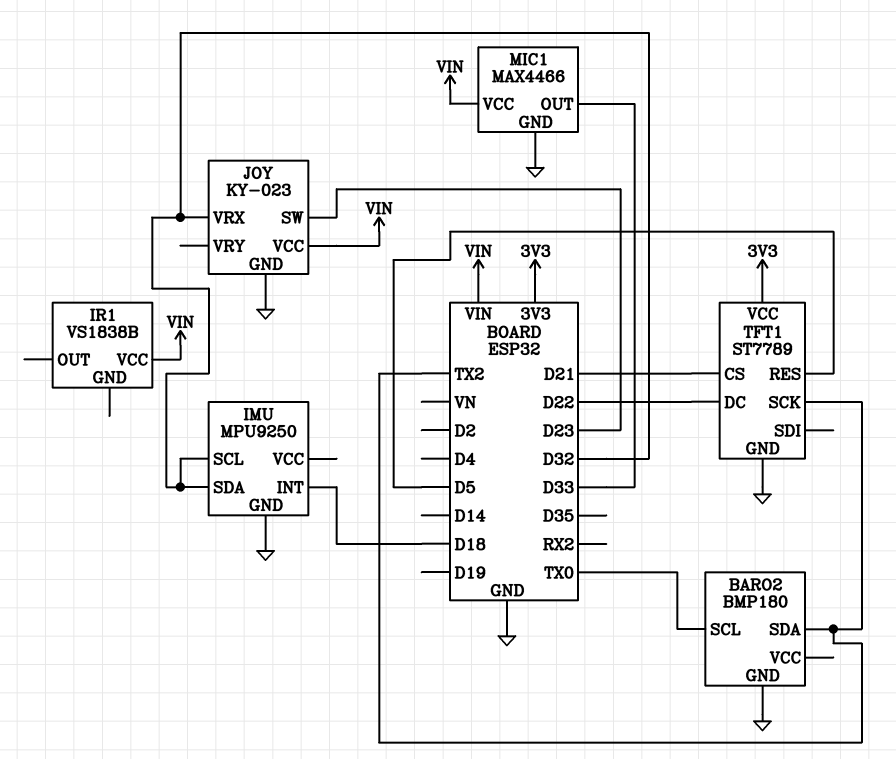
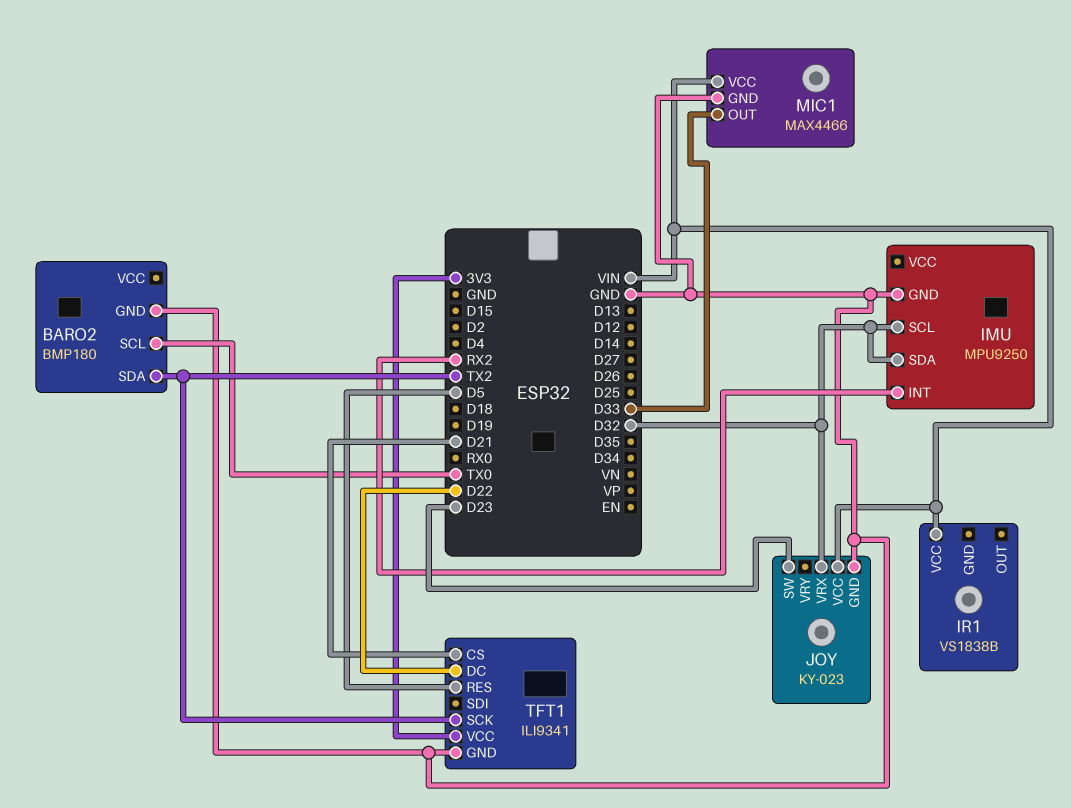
IMU pin INT: D18 -> RX2
TFT1: ST7789 -> ILI9341

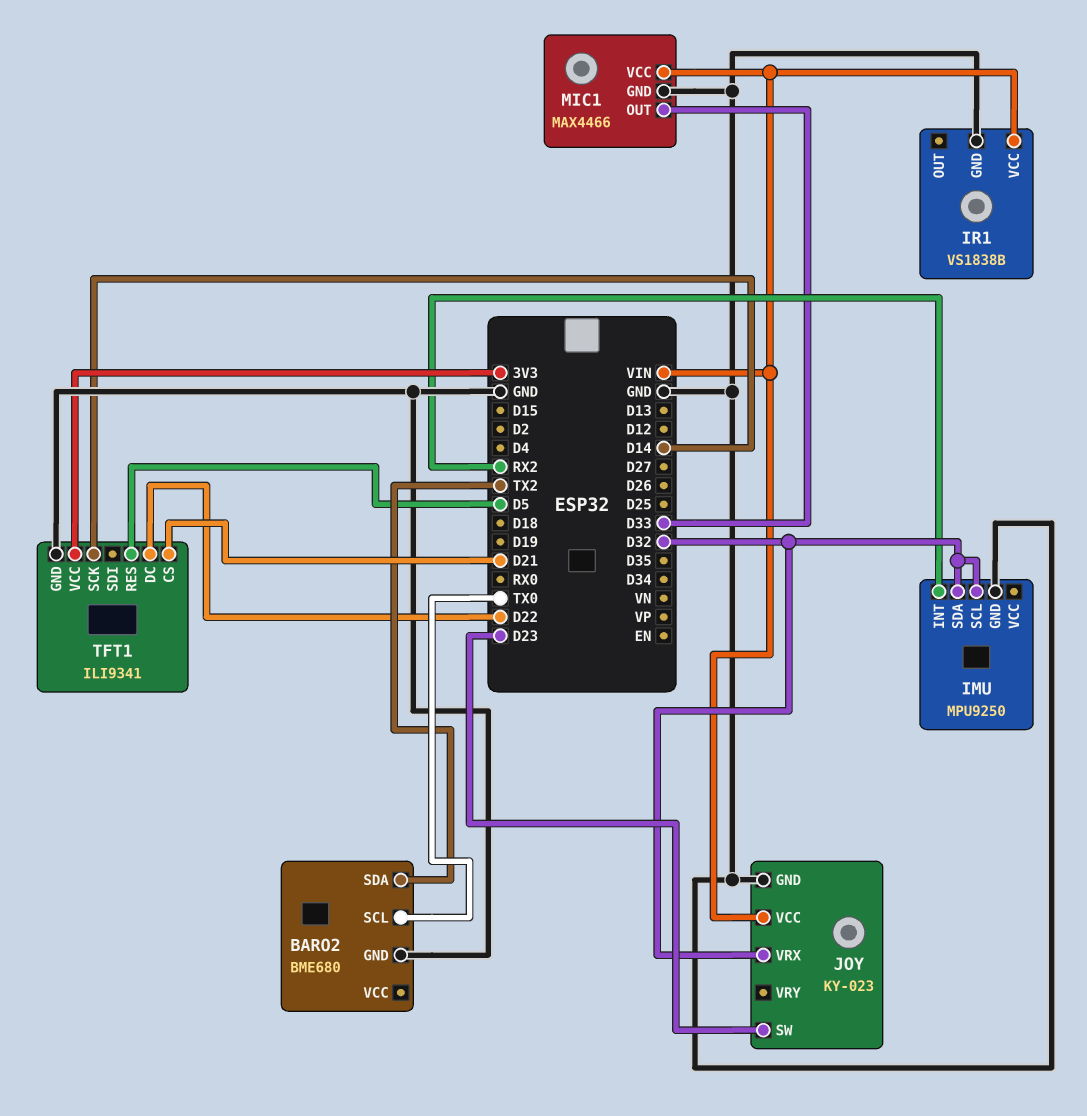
BARO2: BMP180 -> BME680
IR1 pin GND: none -> GND
TFT1 pin SCK: TX2 -> D14

